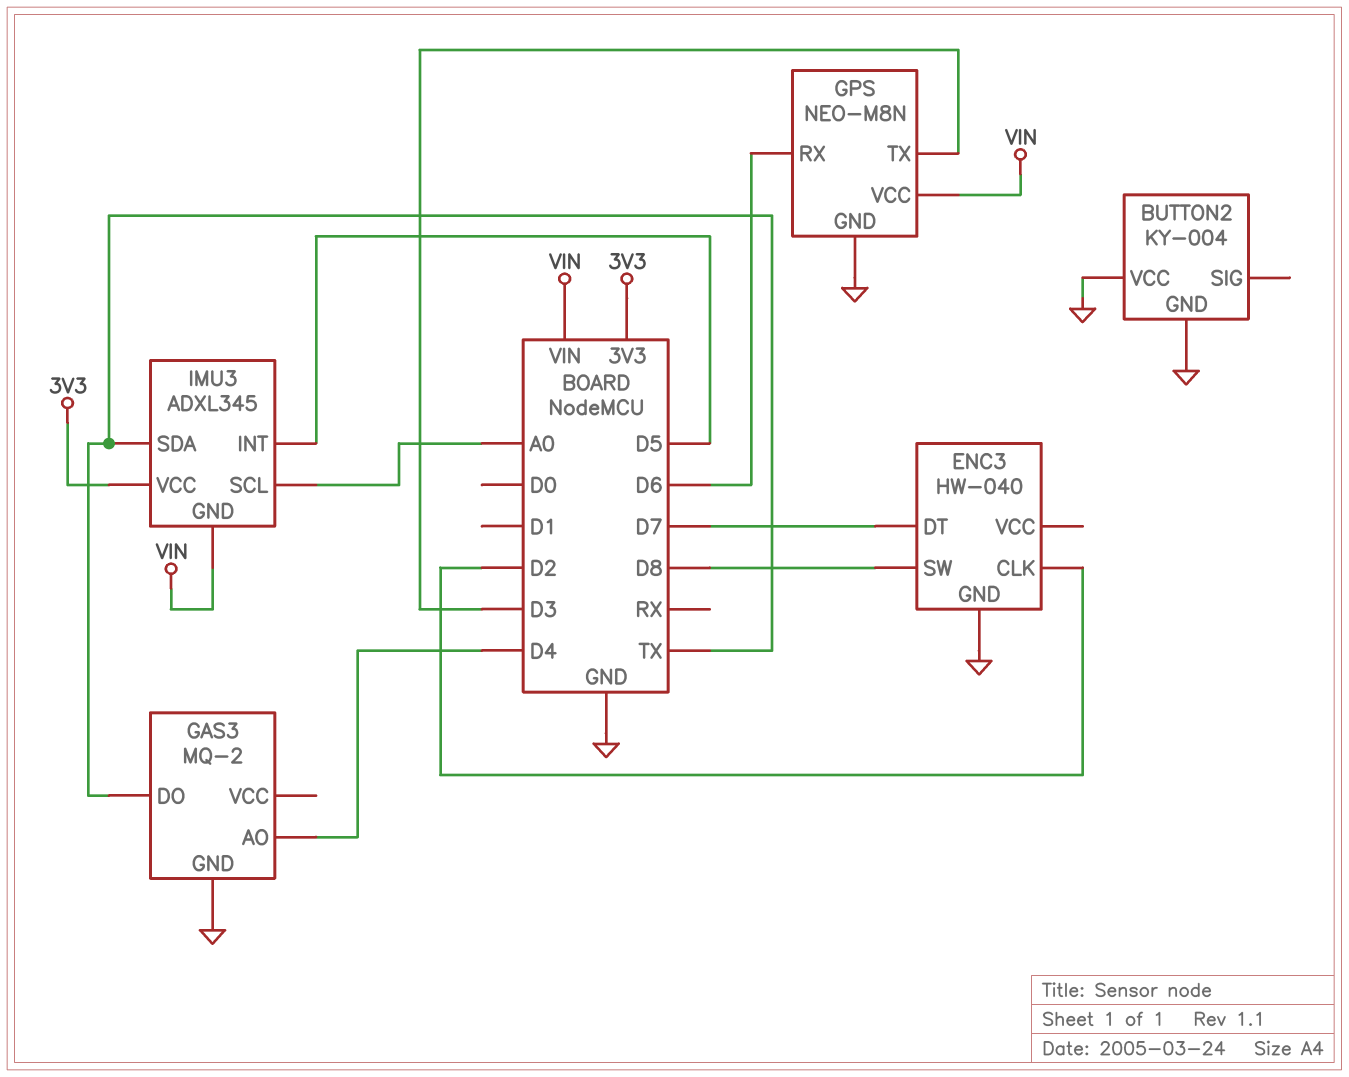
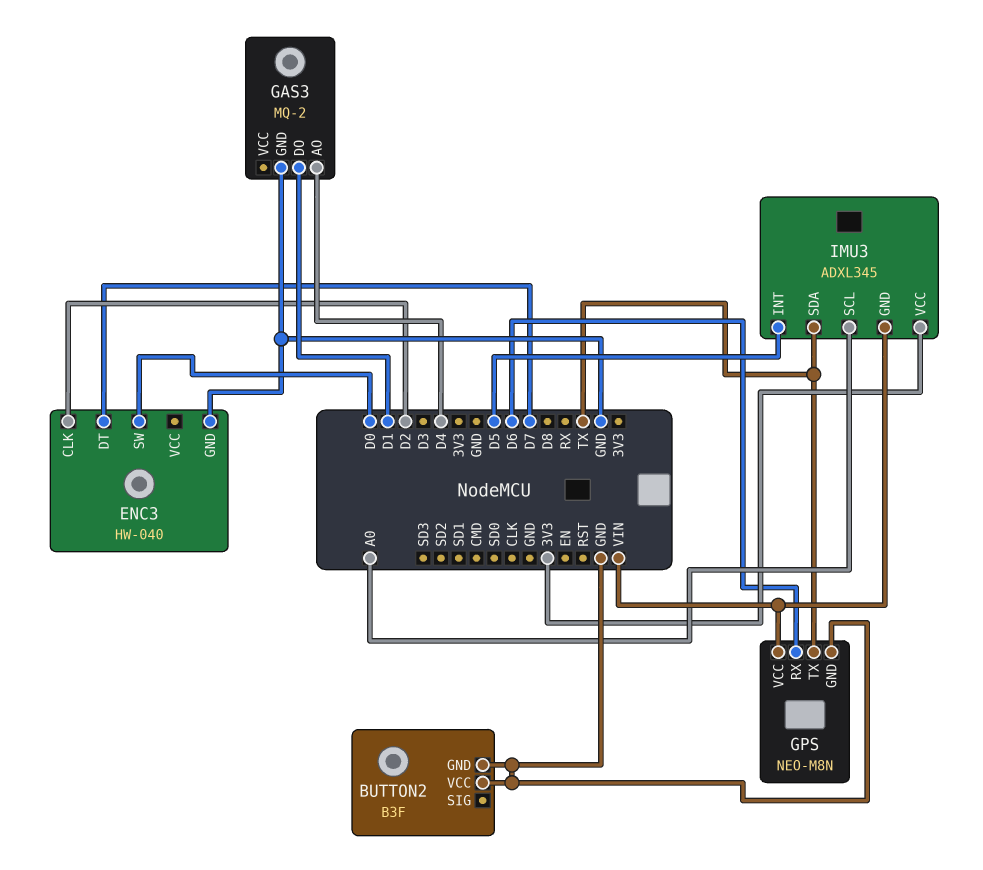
BUTTON2: KY-004 -> B3F
ENC3 pin SW: D8 -> D0
GAS3 pin DO: TX -> D1
GPS pin TX: D3 -> TX

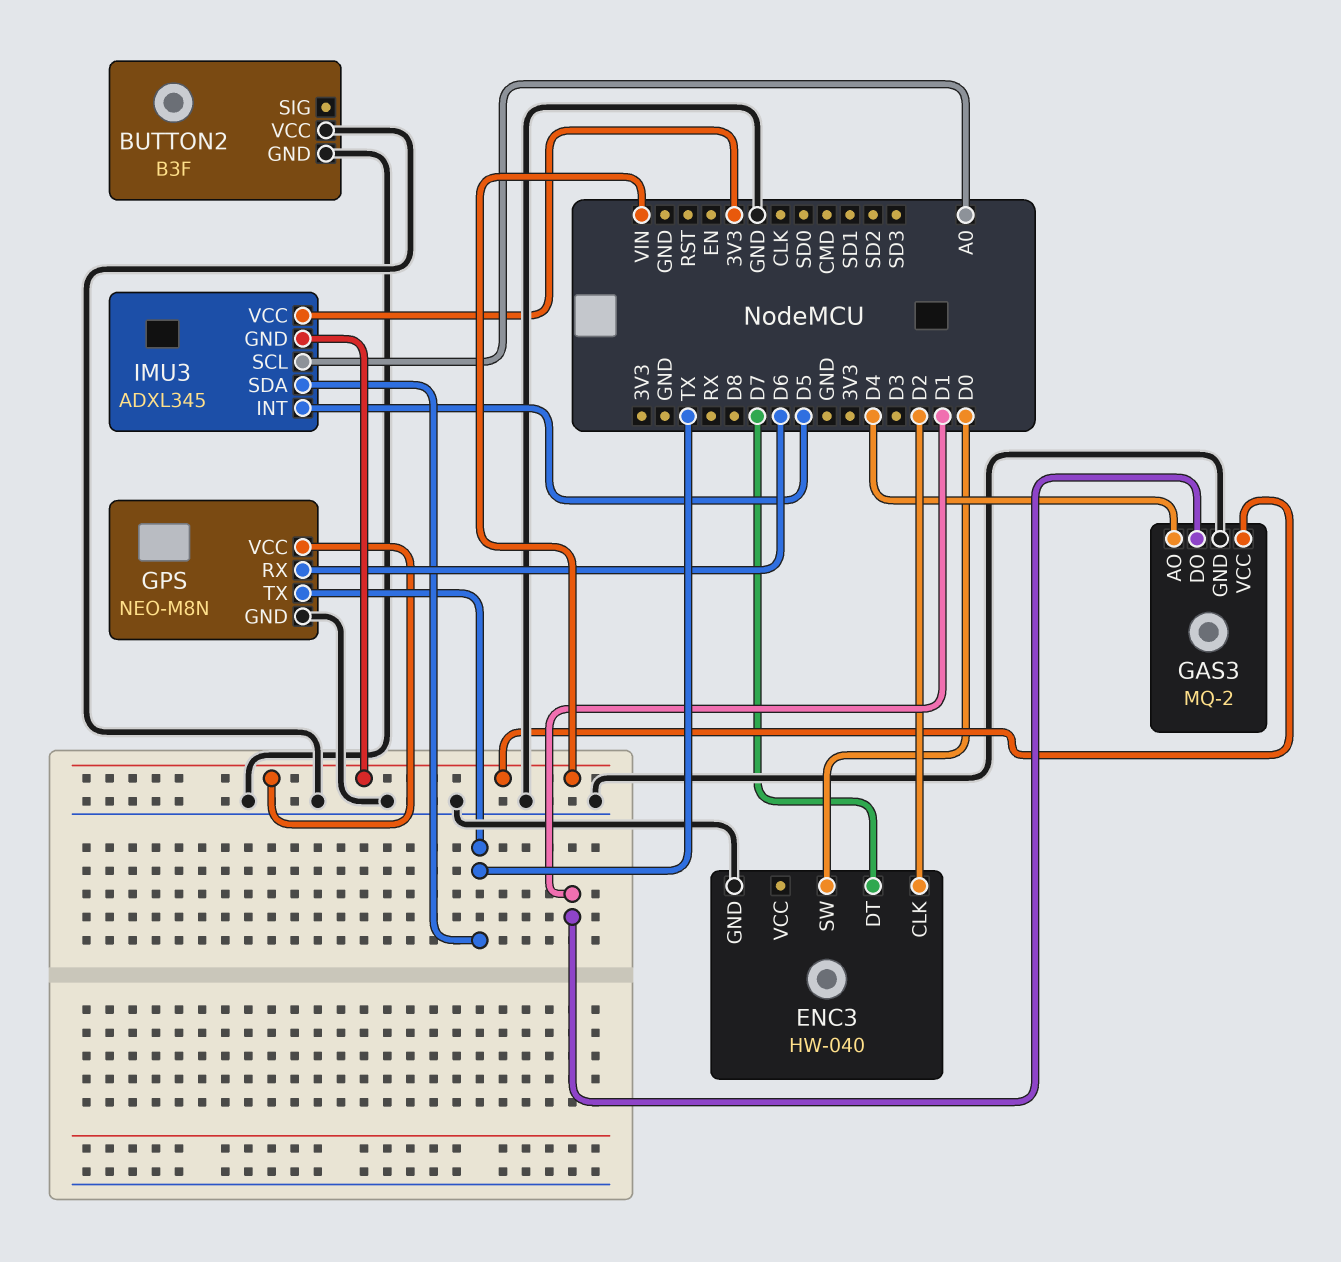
GAS3 pin VCC: none -> VIN

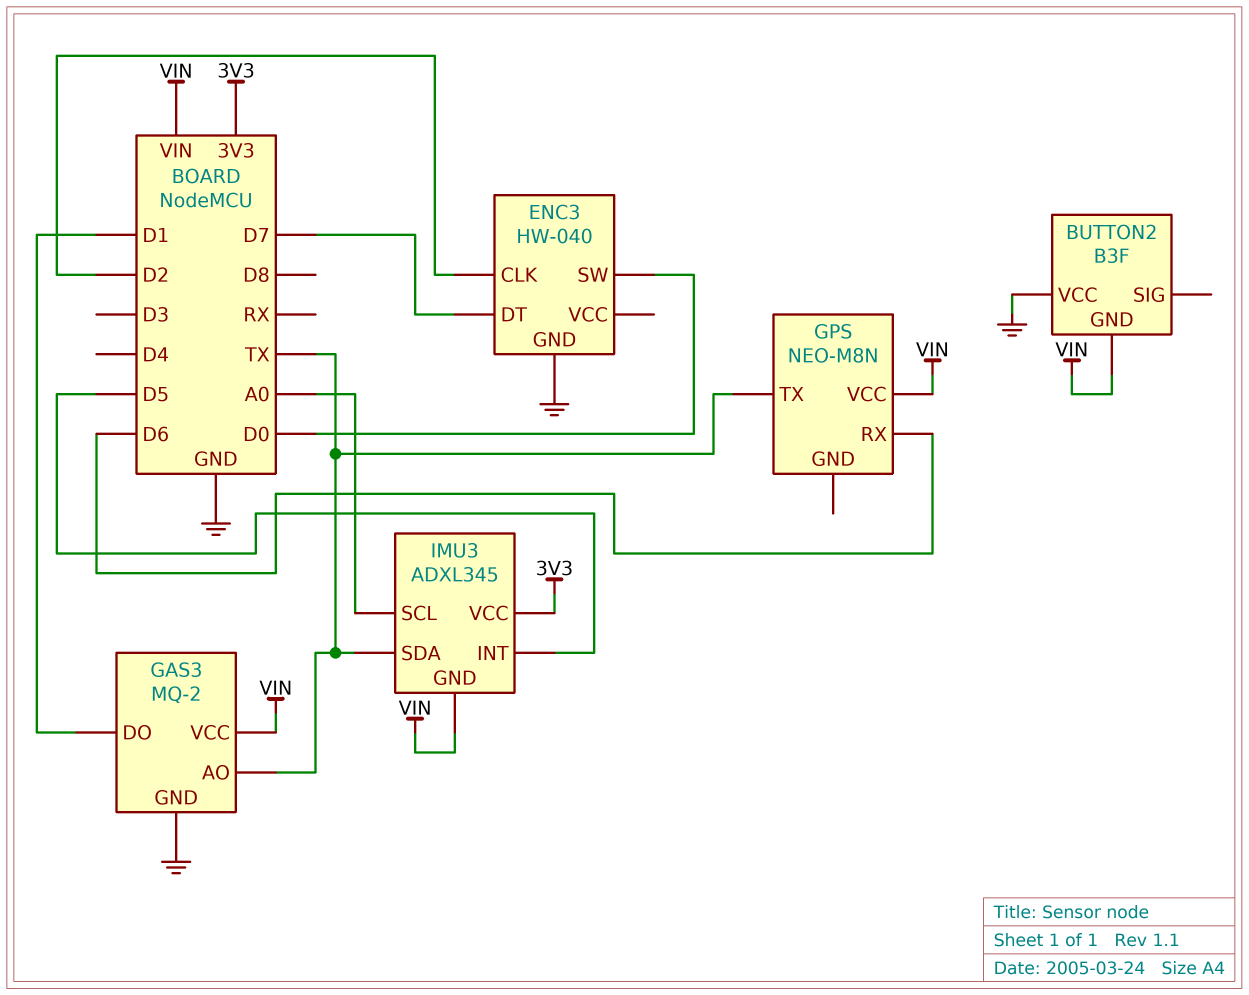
BUTTON2 pin GND: GND -> VIN
GAS3 pin AO: D4 -> TX
GPS pin GND: GND -> none

